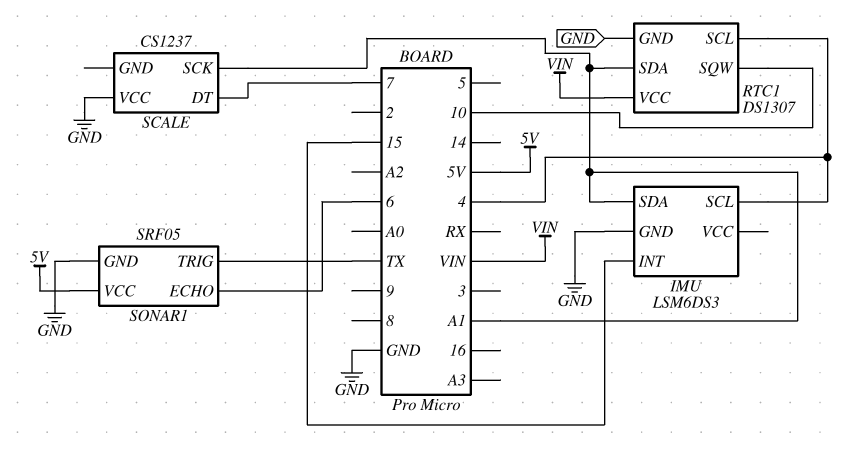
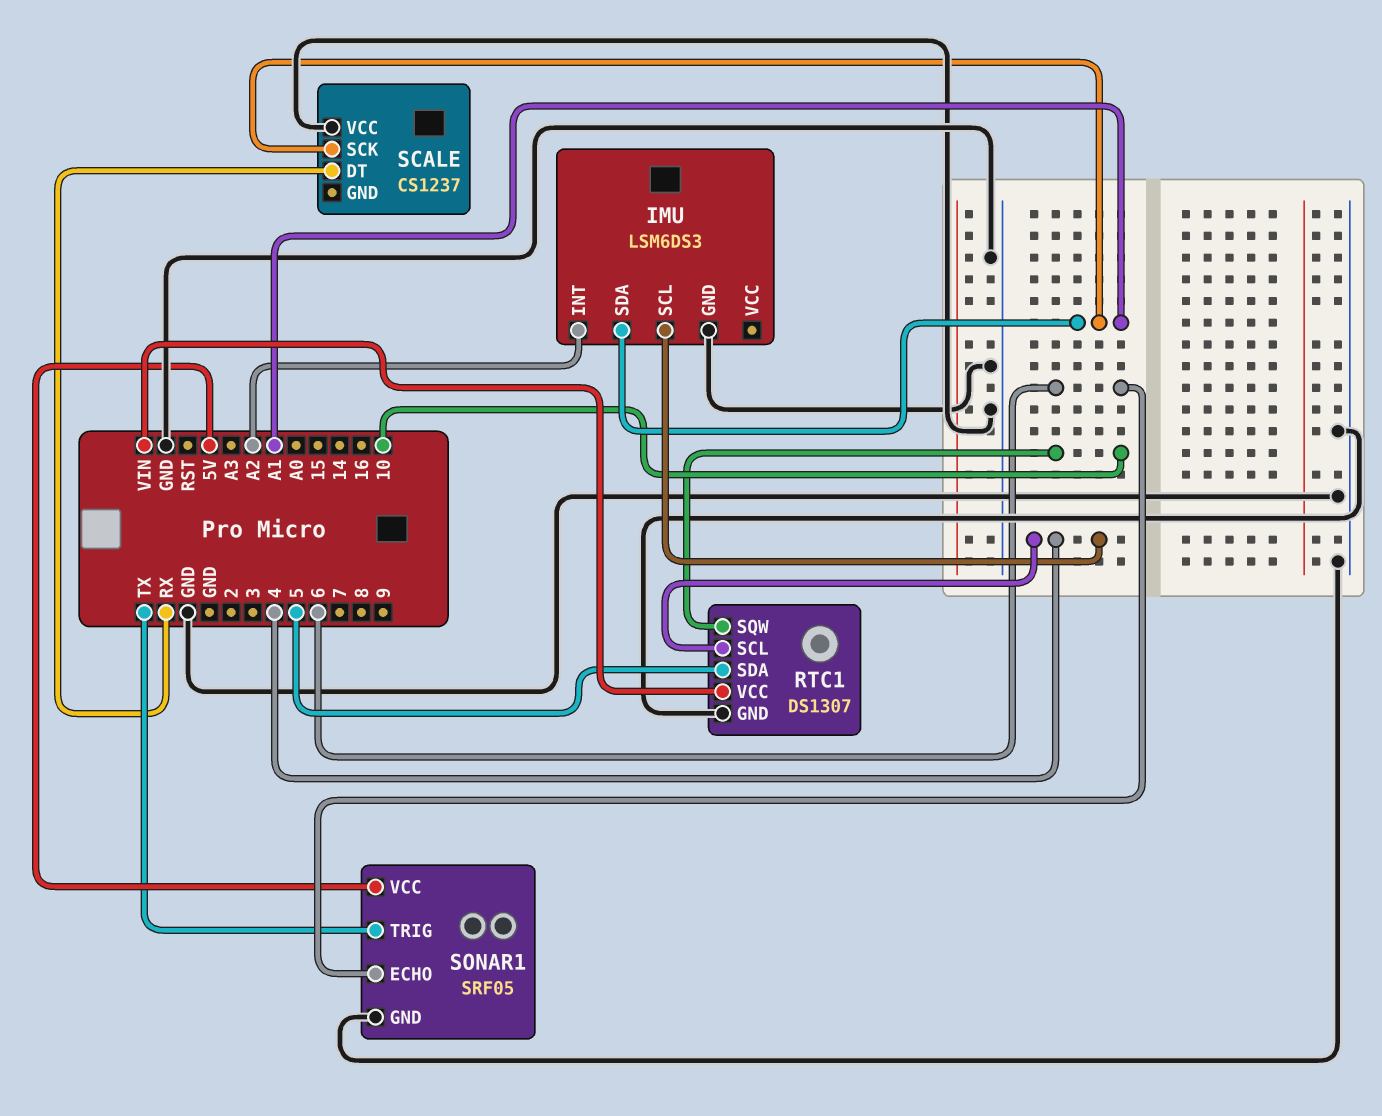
IMU pin INT: 15 -> A2
RTC1 pin SDA: A1 -> 5
SCALE pin DT: 7 -> RX

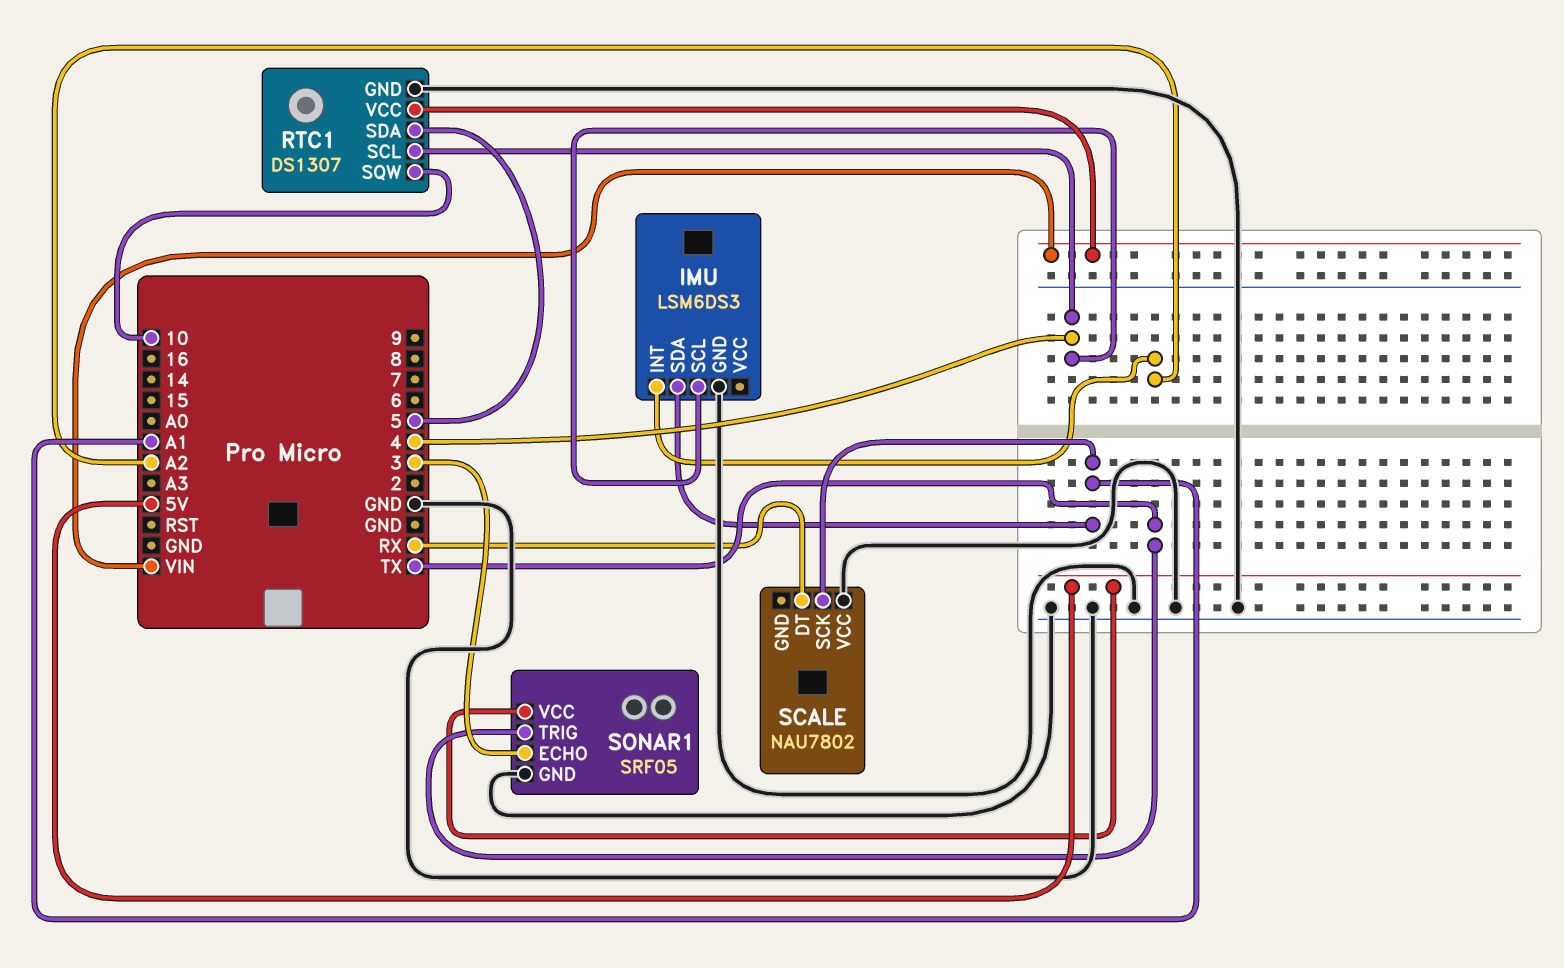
SCALE: CS1237 -> NAU7802
SONAR1 pin ECHO: 6 -> 3

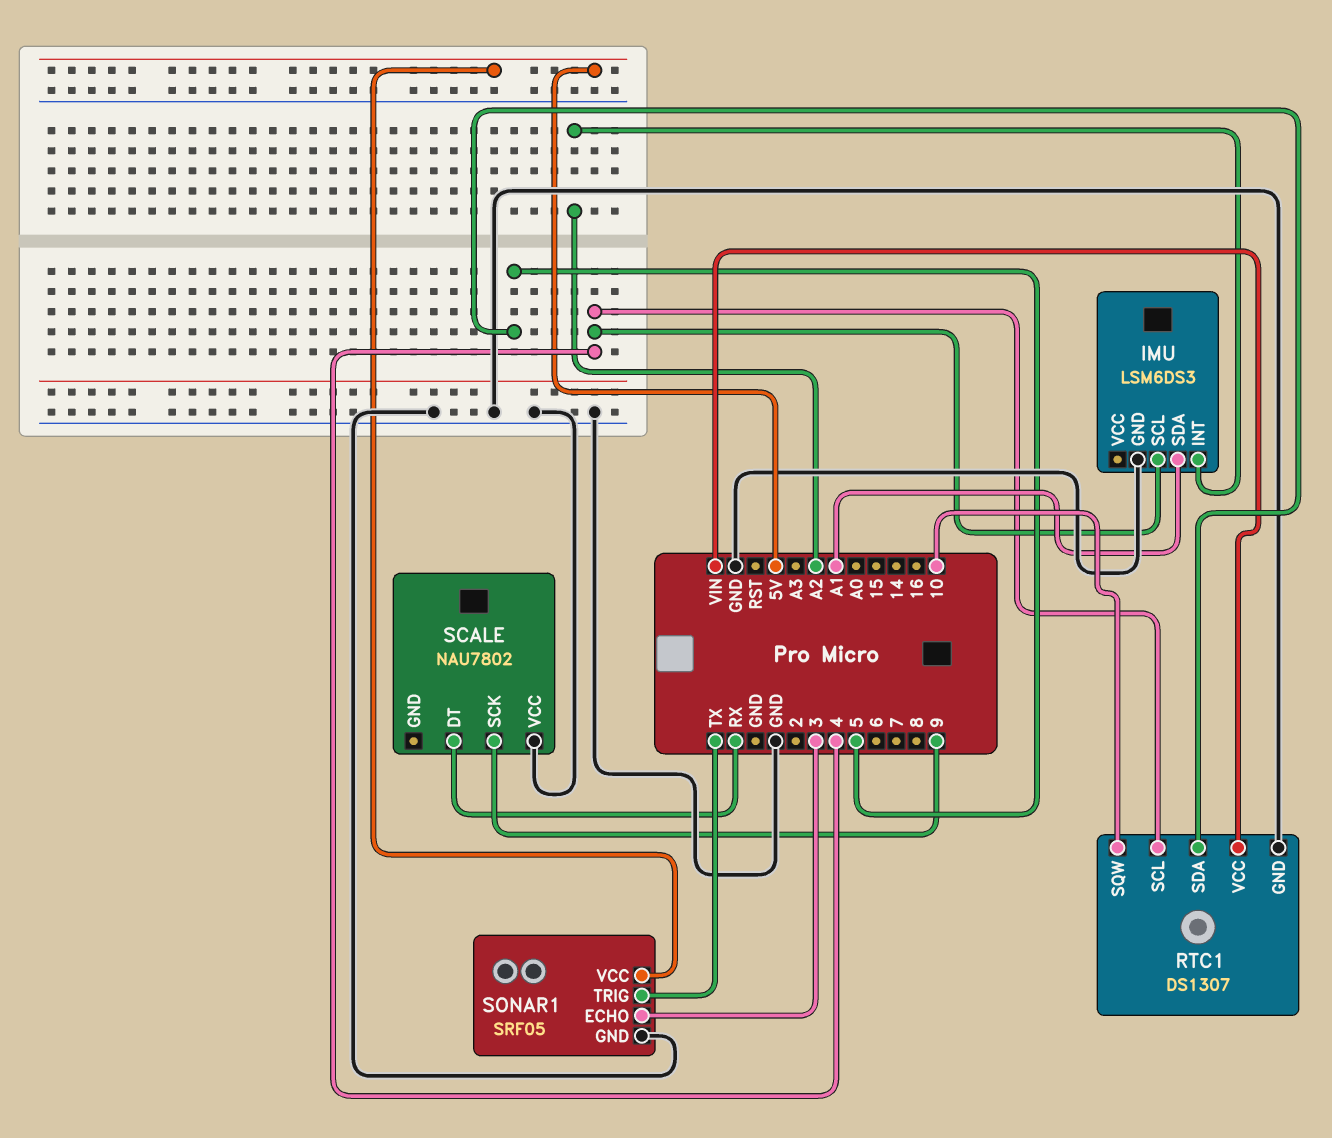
SCALE pin SCK: A1 -> 9

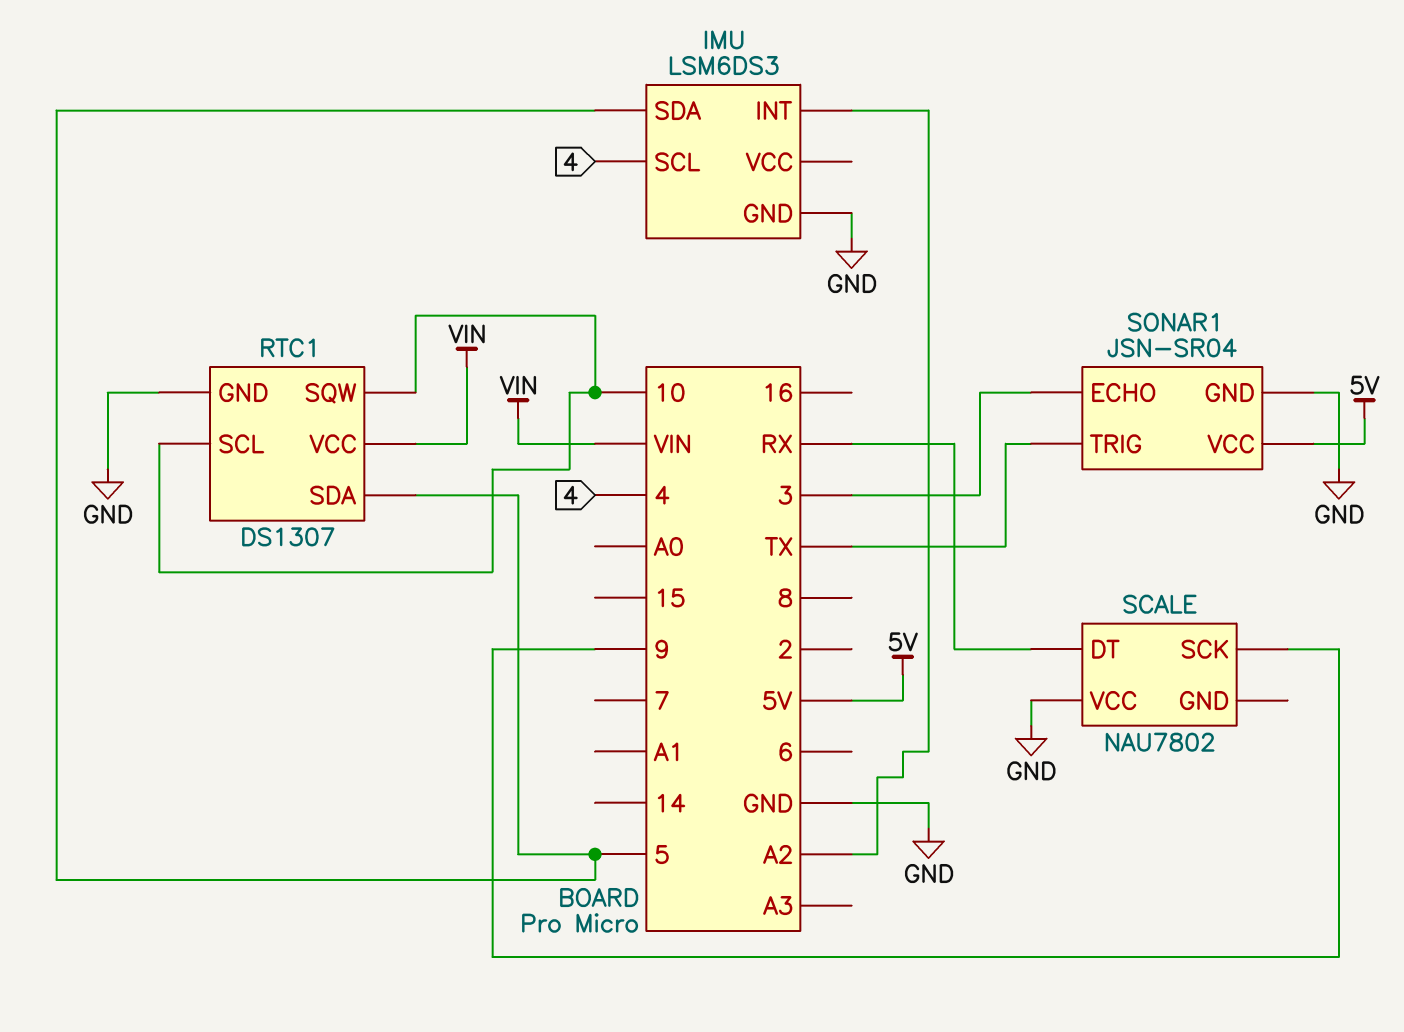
IMU pin SDA: A1 -> 5
RTC1 pin SCL: 4 -> 10
SONAR1: SRF05 -> JSN-SR04

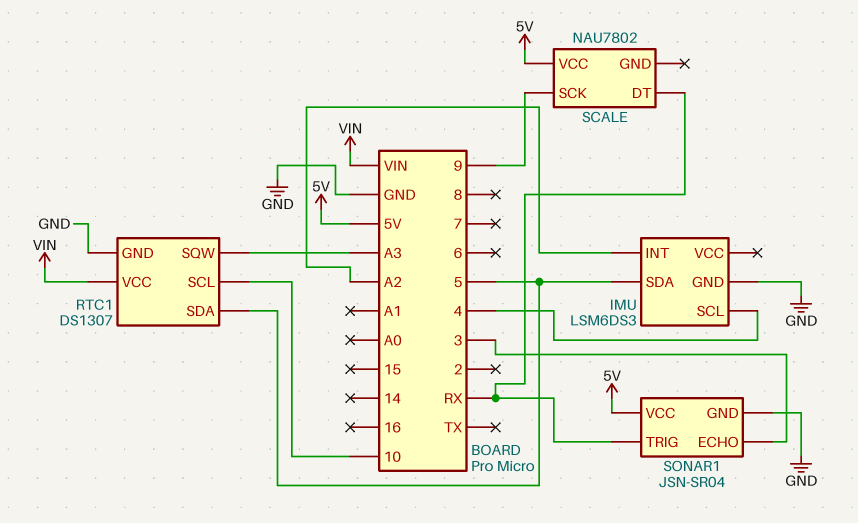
RTC1 pin SQW: 10 -> A3
SCALE pin VCC: GND -> 5V
SONAR1 pin TRIG: TX -> RX

